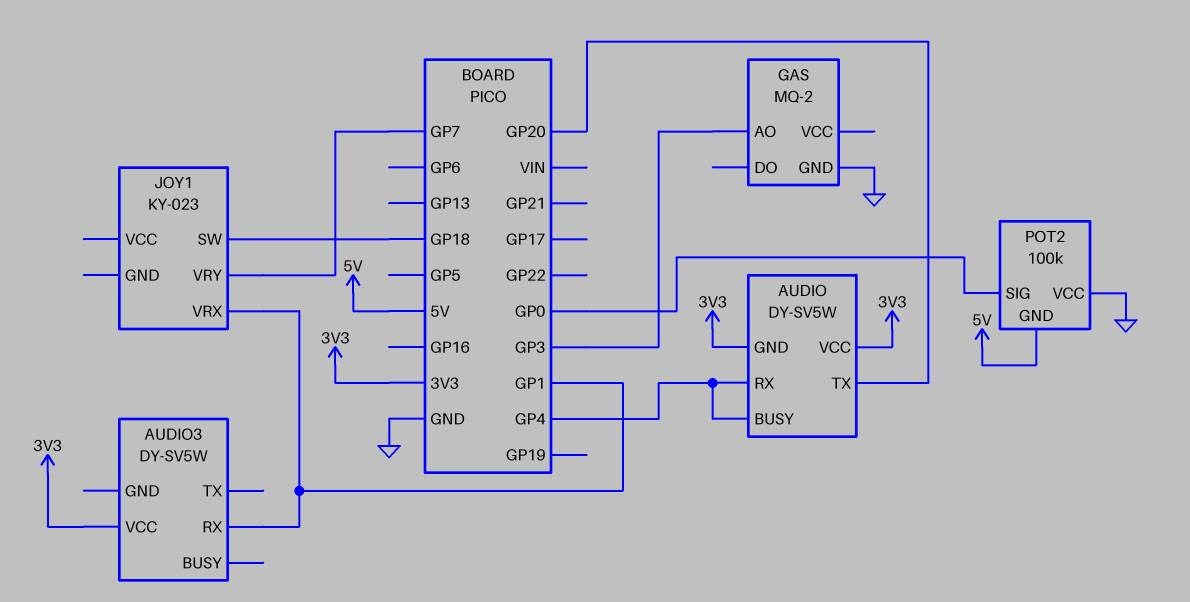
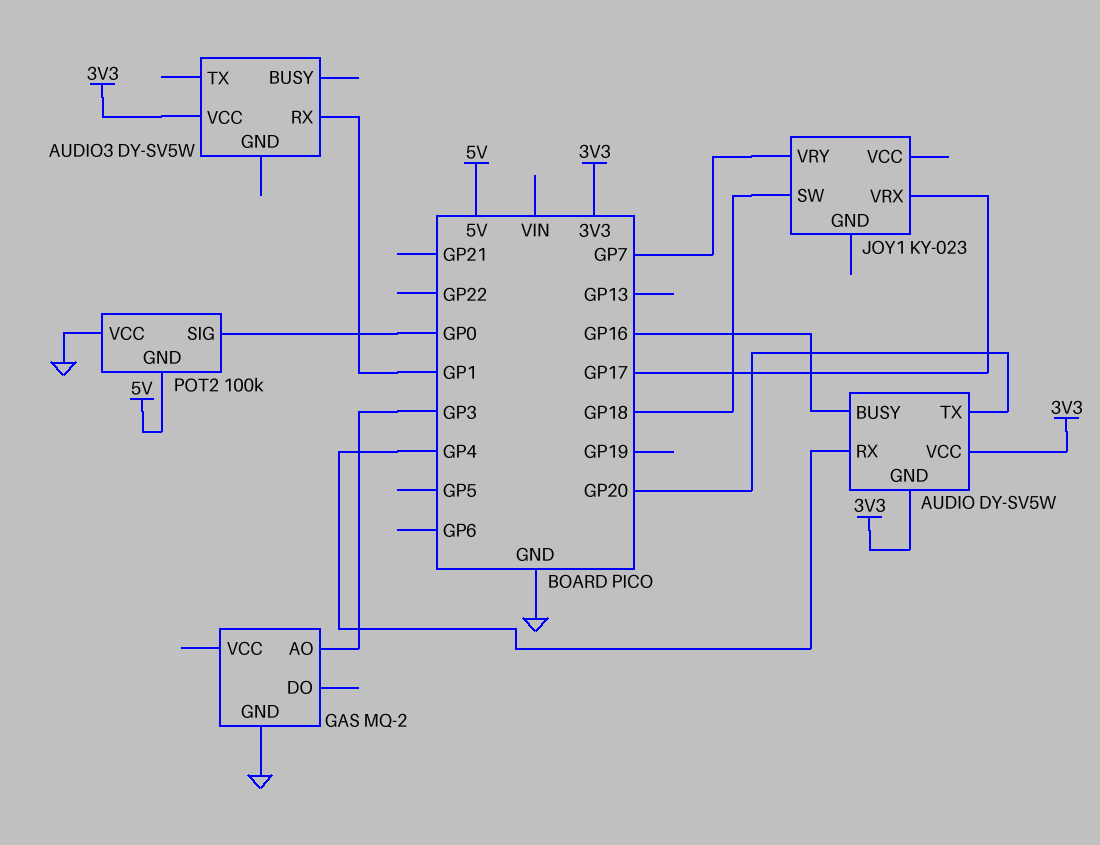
AUDIO pin BUSY: GP4 -> GP16
JOY1 pin VRX: GP1 -> GP17

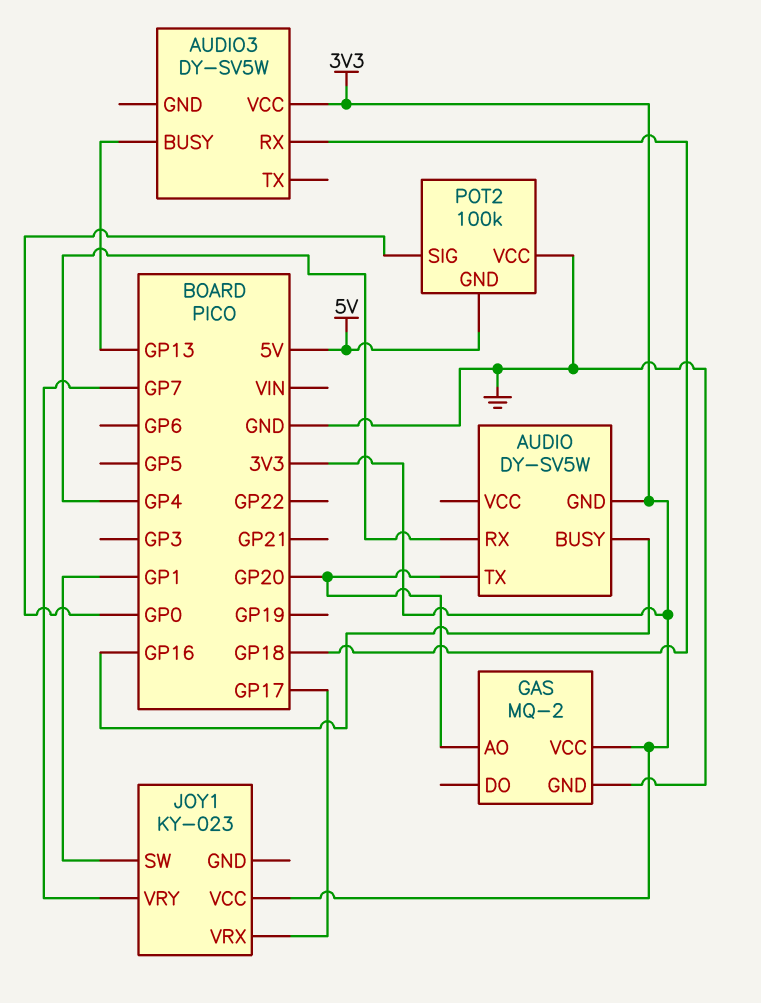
AUDIO pin VCC: 3V3 -> none
AUDIO3 pin BUSY: none -> GP13
AUDIO3 pin RX: GP1 -> GP18
GAS pin AO: GP3 -> GP20
GAS pin VCC: none -> 3V3
JOY1 pin SW: GP18 -> GP1
JOY1 pin VCC: none -> 3V3

